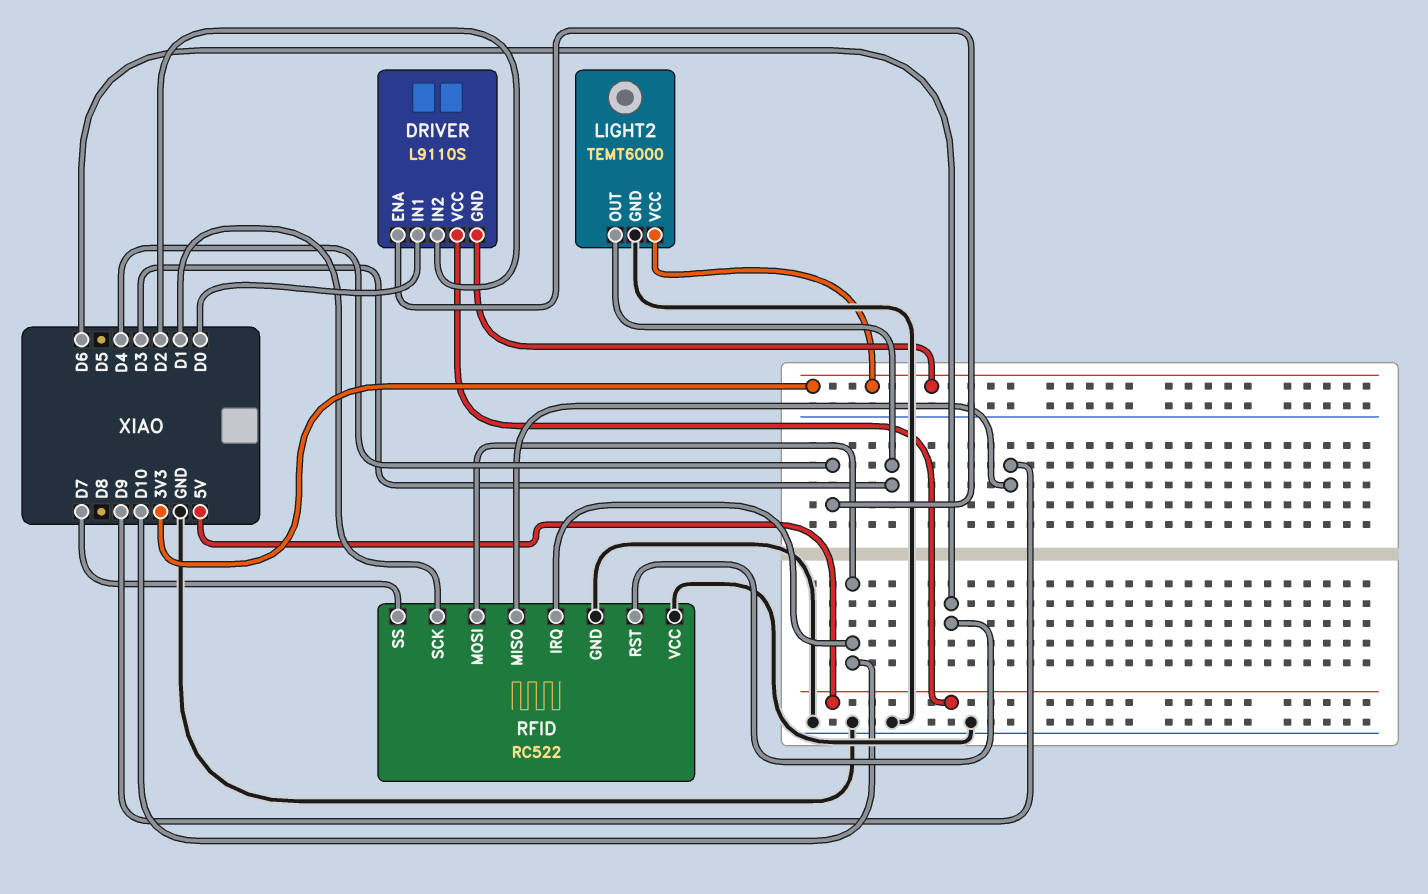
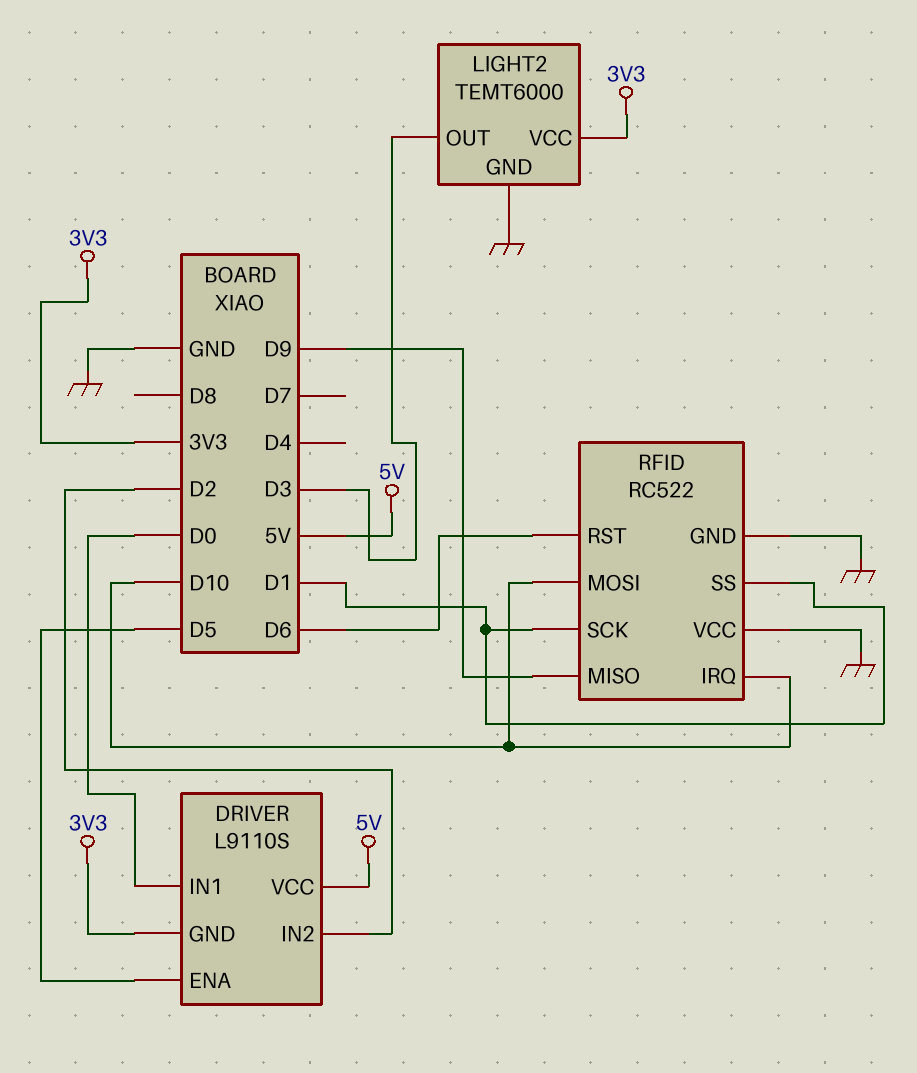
DRIVER pin ENA: D4 -> D5
RFID pin SS: D7 -> D1

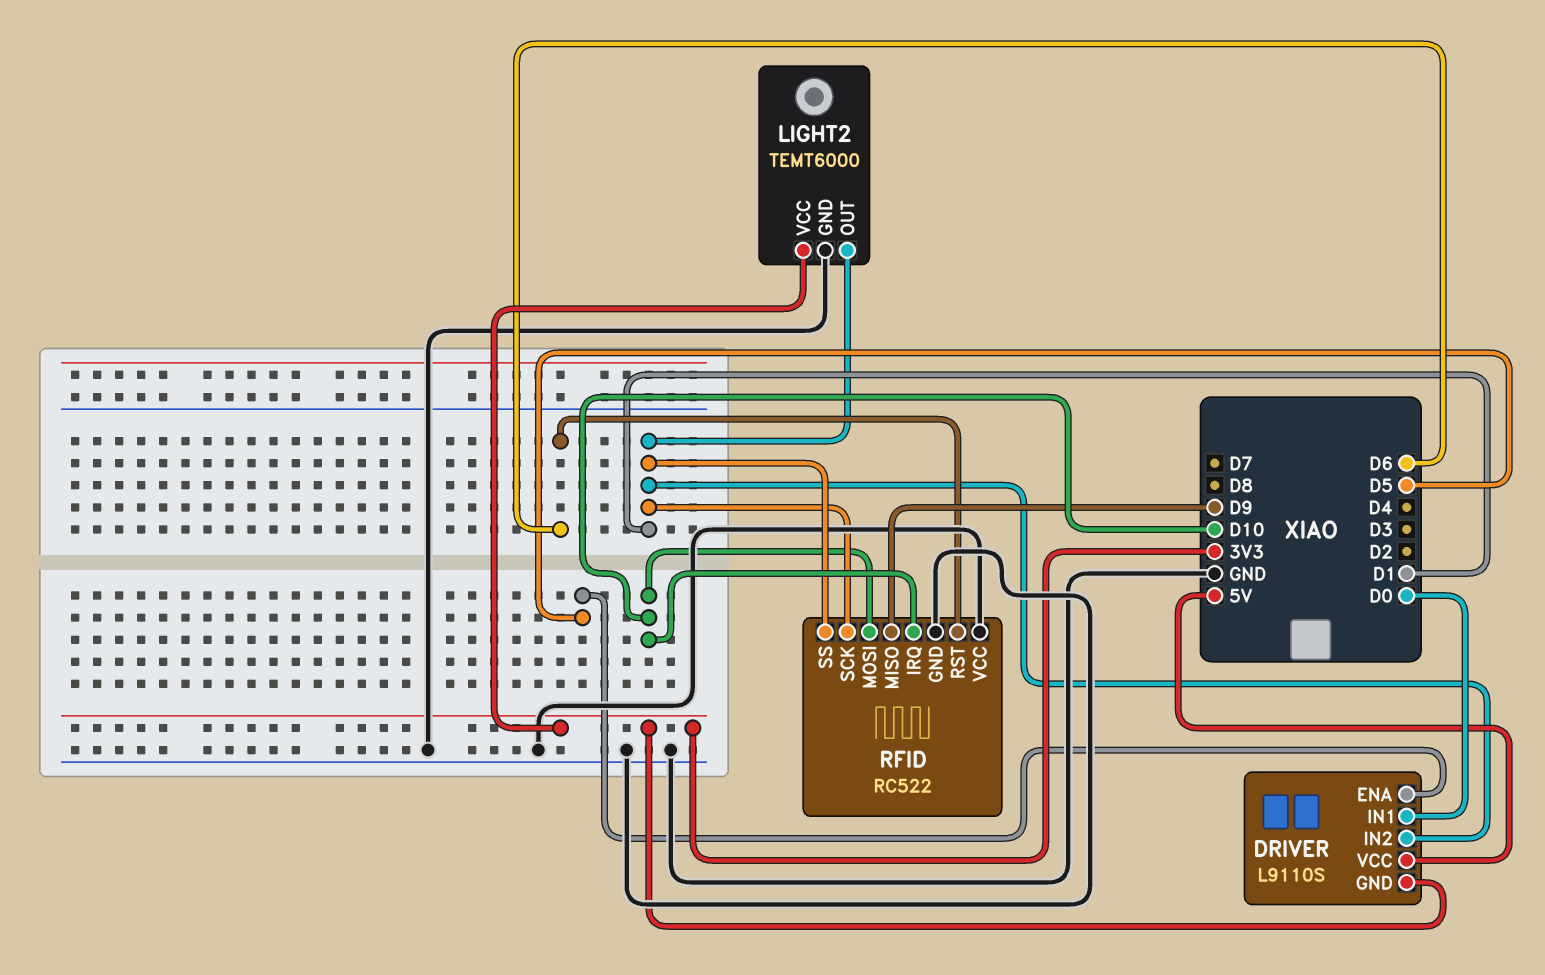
DRIVER pin IN2: D2 -> D1
LIGHT2 pin OUT: D3 -> D1

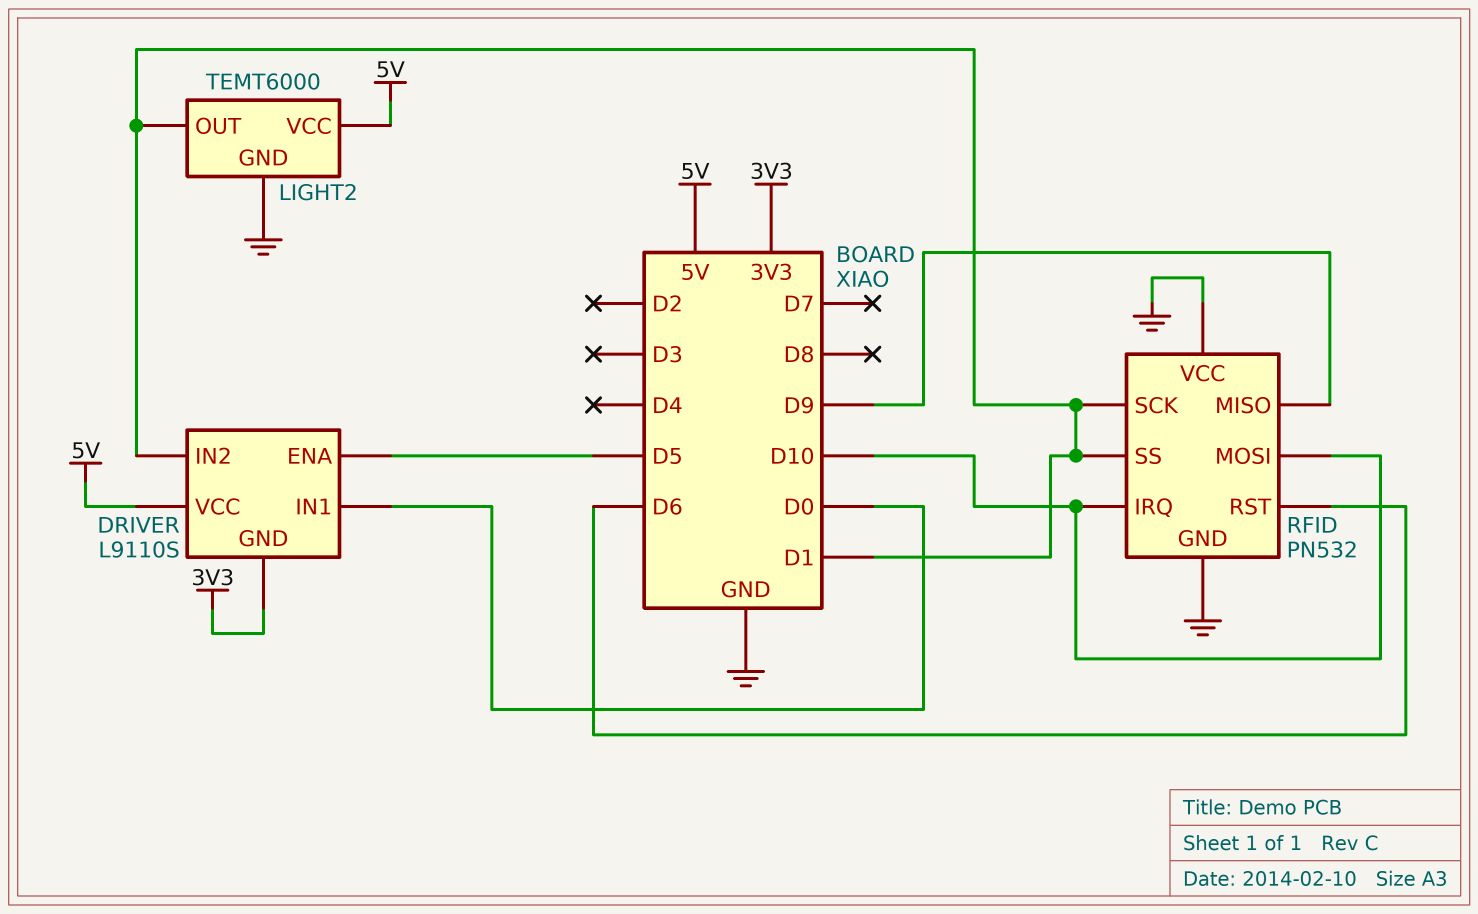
LIGHT2 pin VCC: 3V3 -> 5V
RFID: RC522 -> PN532

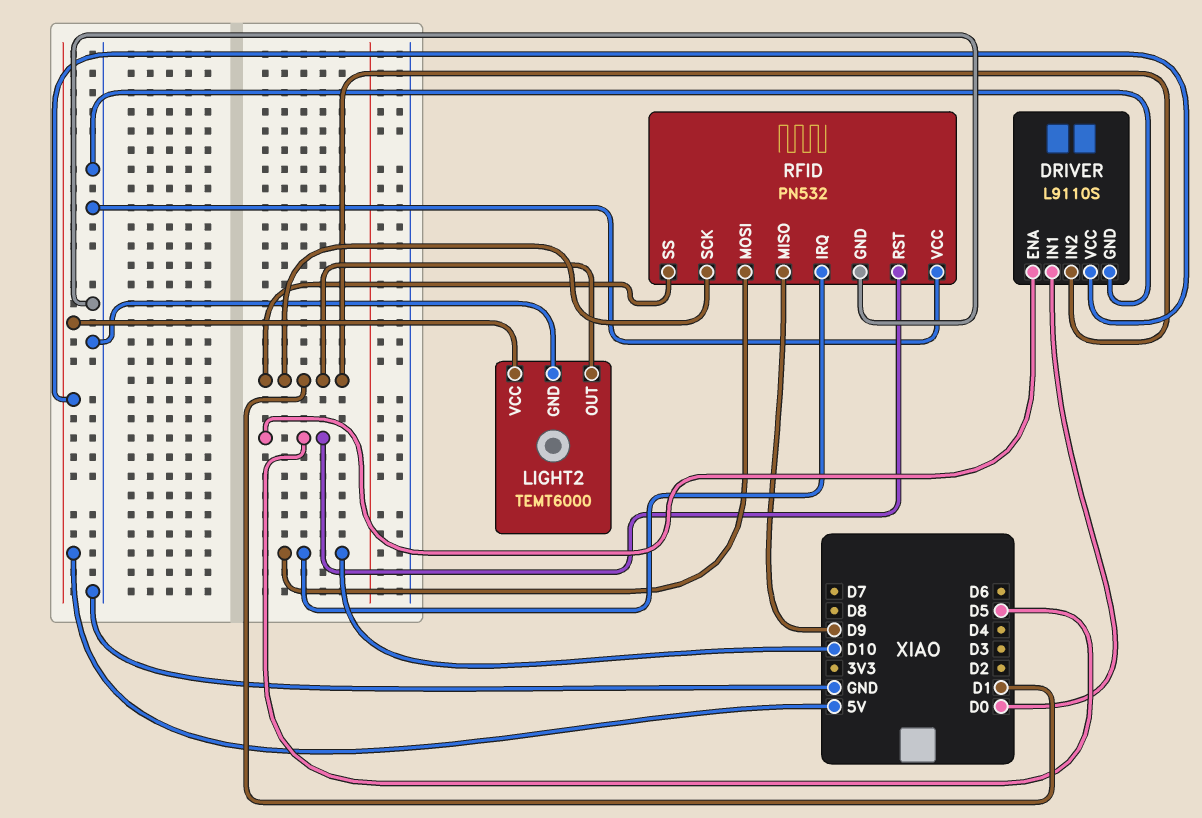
DRIVER pin GND: 3V3 -> GND
RFID pin RST: D6 -> D5

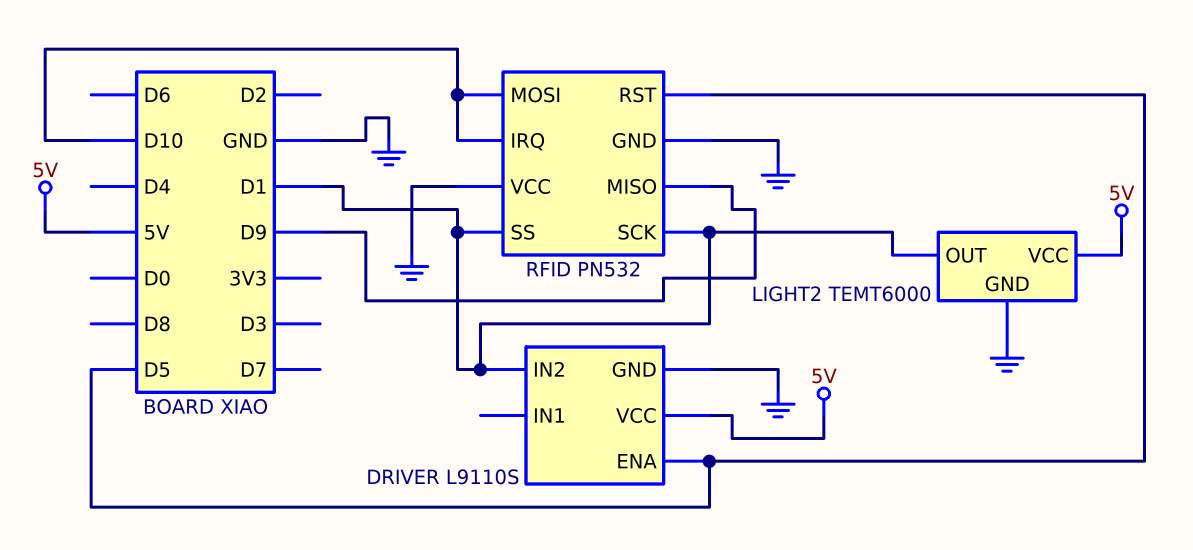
DRIVER pin IN1: D0 -> none

